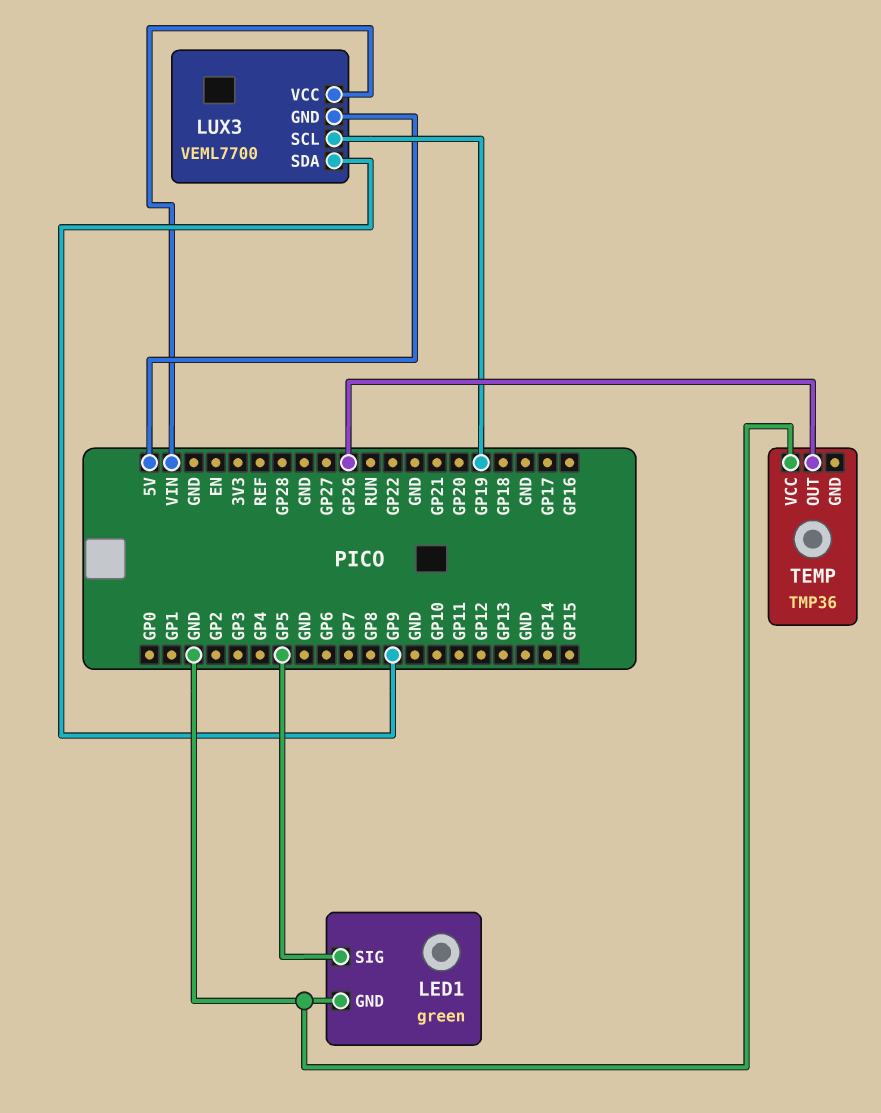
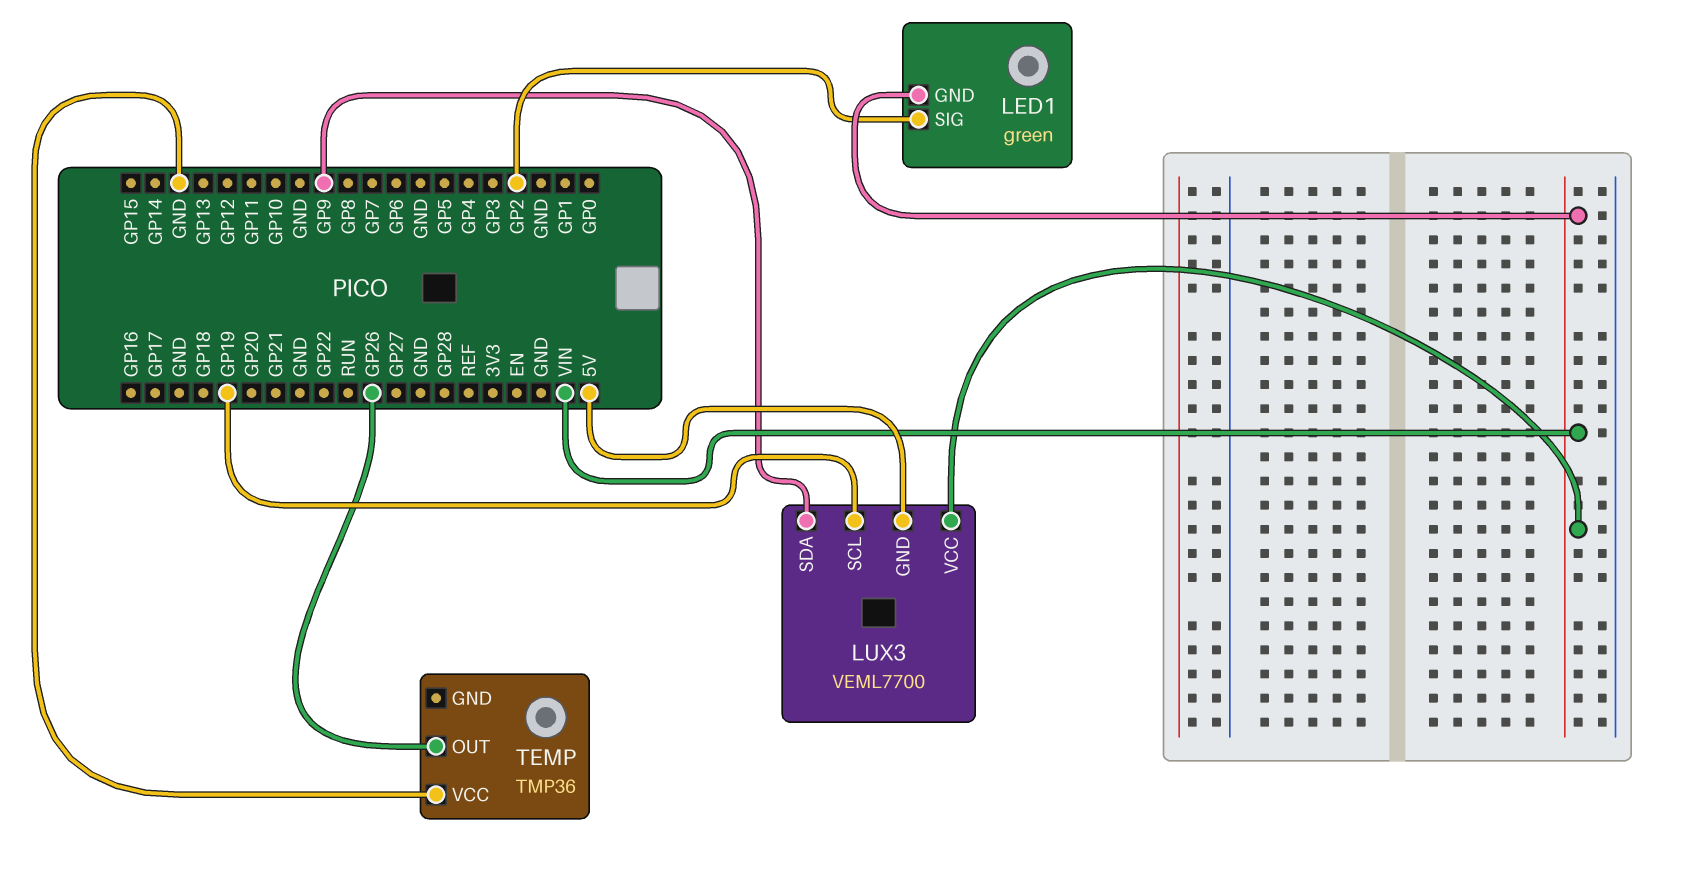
LED1 pin GND: GND -> VIN
LED1 pin SIG: GP5 -> GP2

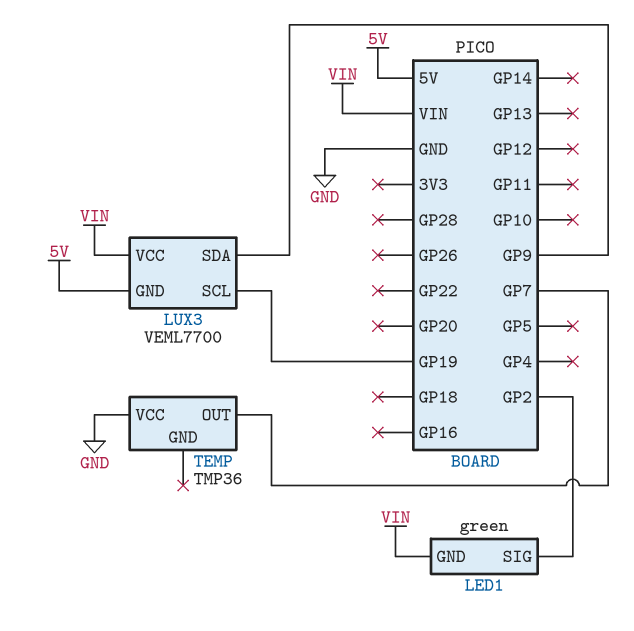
TEMP pin OUT: GP26 -> GP7

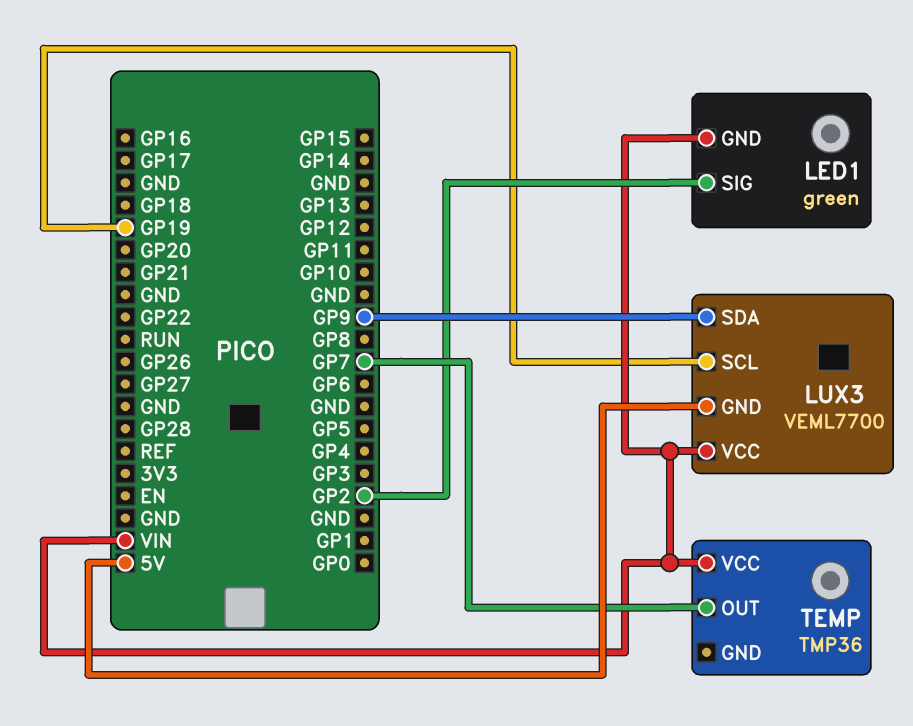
TEMP pin VCC: GND -> VIN

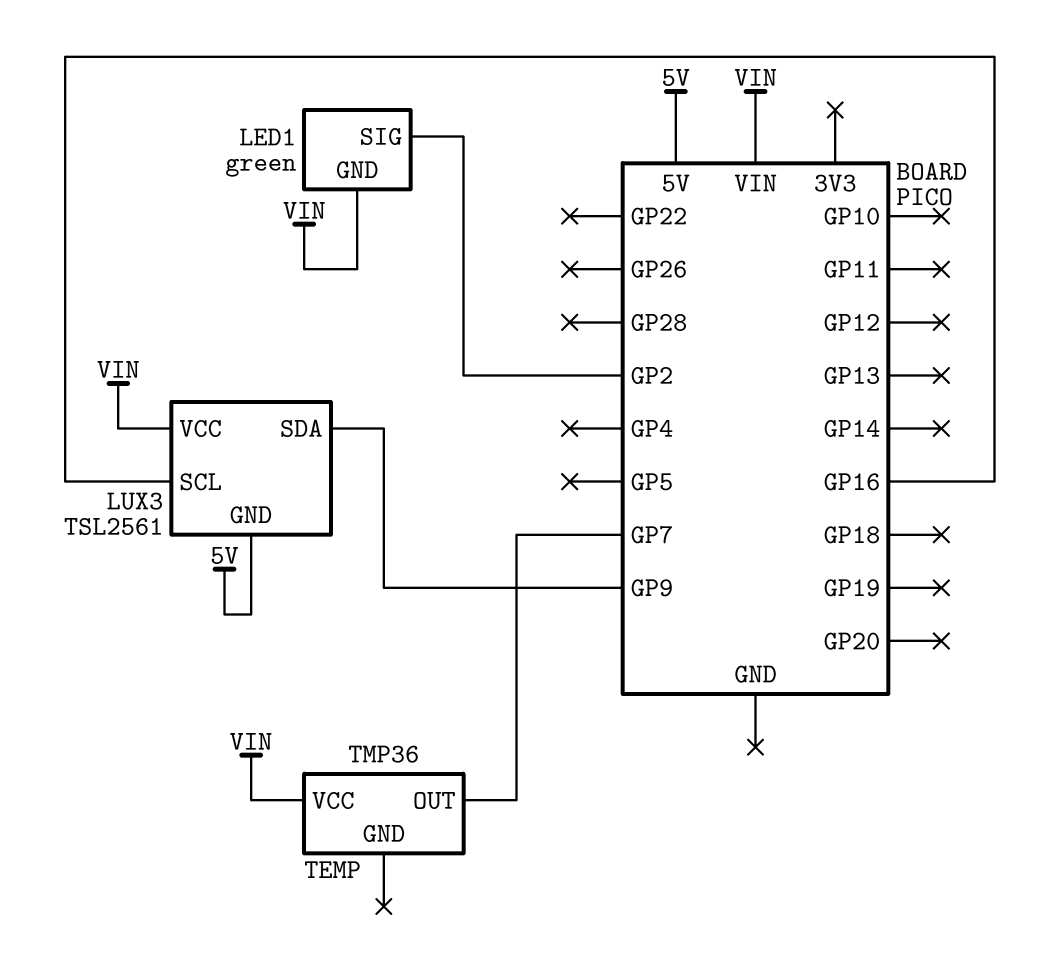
LUX3: VEML7700 -> TSL2561
LUX3 pin SCL: GP19 -> GP16

